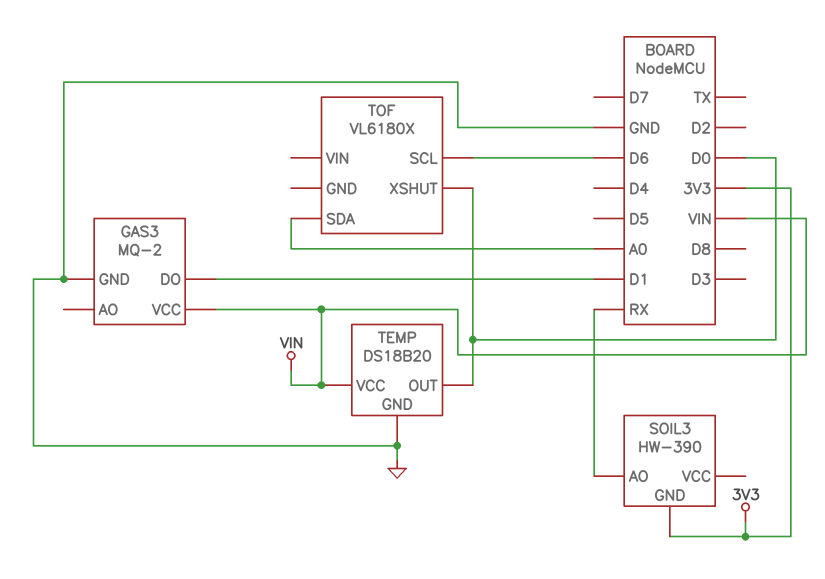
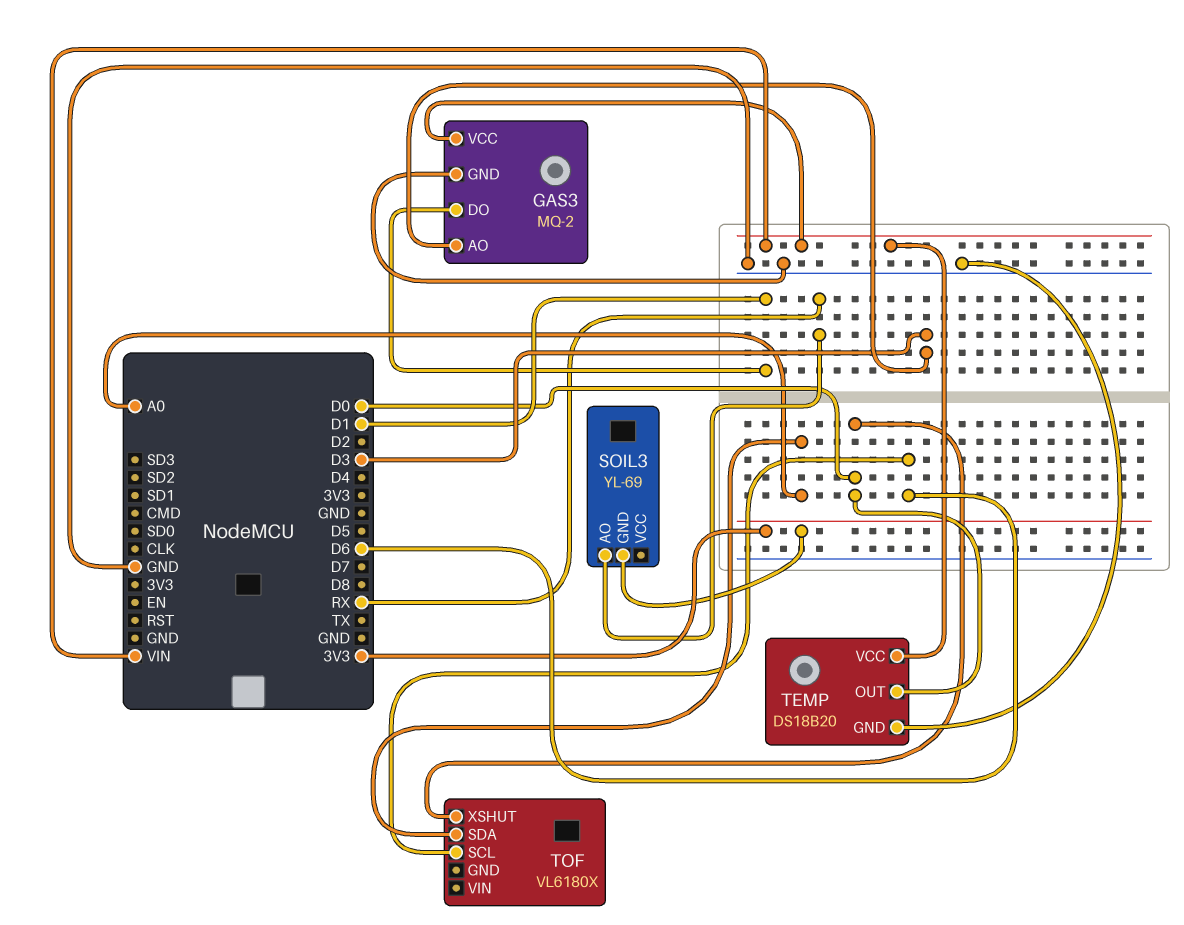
GAS3 pin AO: none -> D3
SOIL3: HW-390 -> YL-69

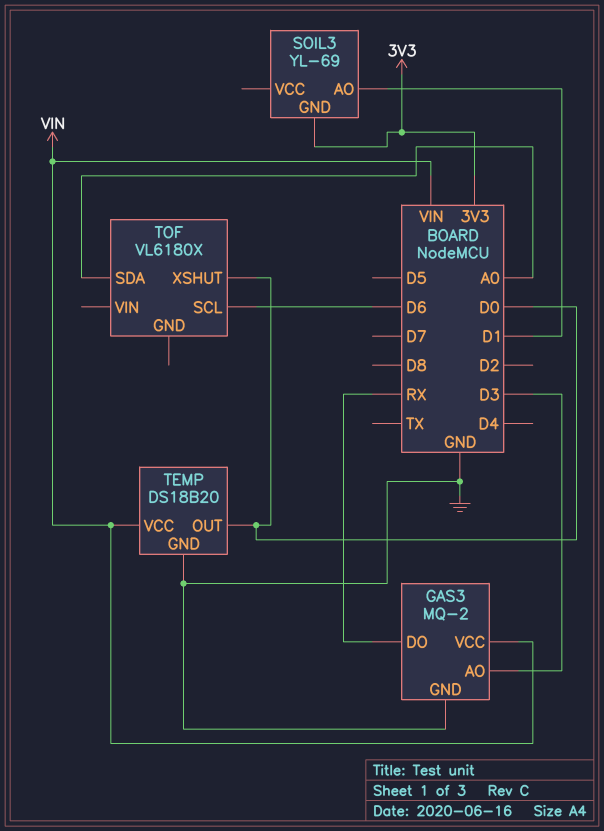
GAS3 pin DO: D1 -> RX
SOIL3 pin AO: RX -> D1

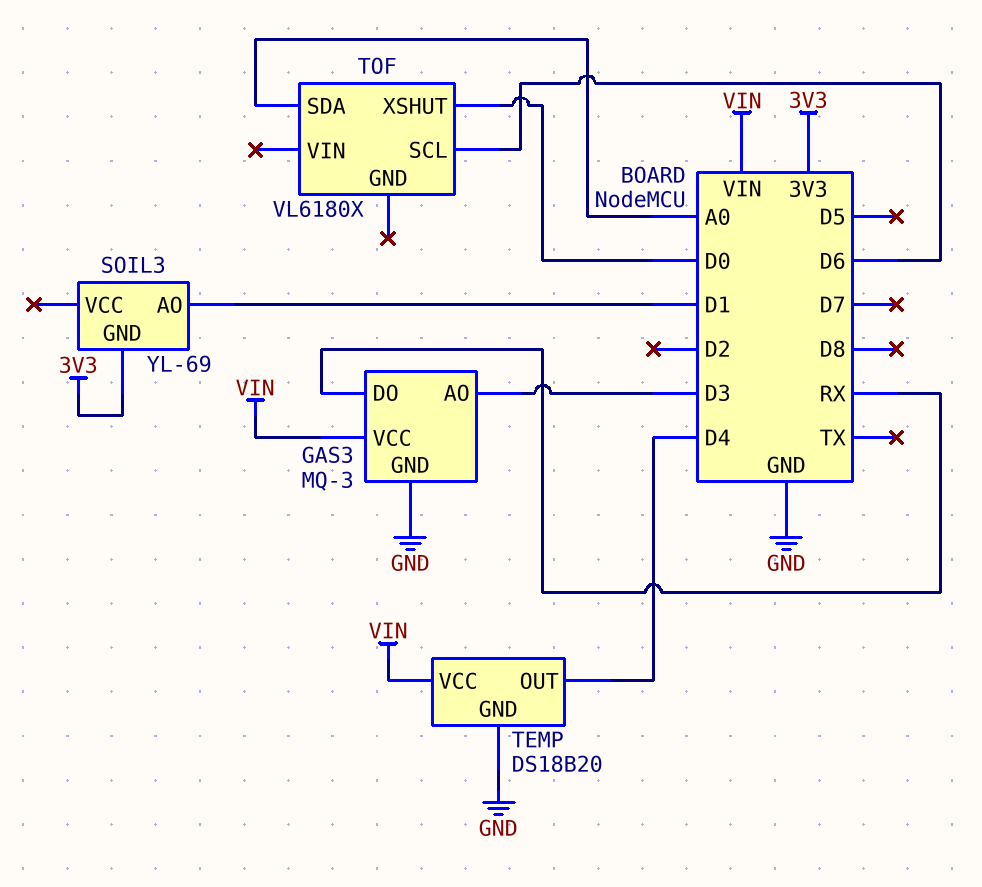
GAS3: MQ-2 -> MQ-3
TEMP pin OUT: D0 -> D4

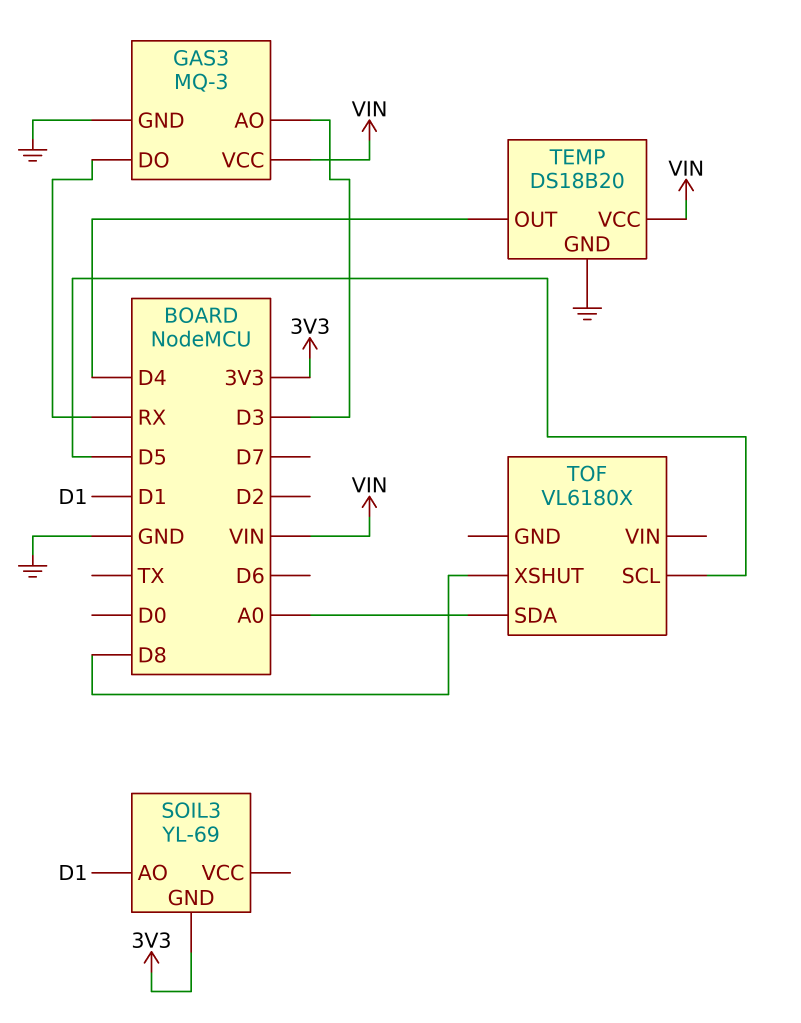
TOF pin SCL: D6 -> D5
TOF pin XSHUT: D0 -> D8

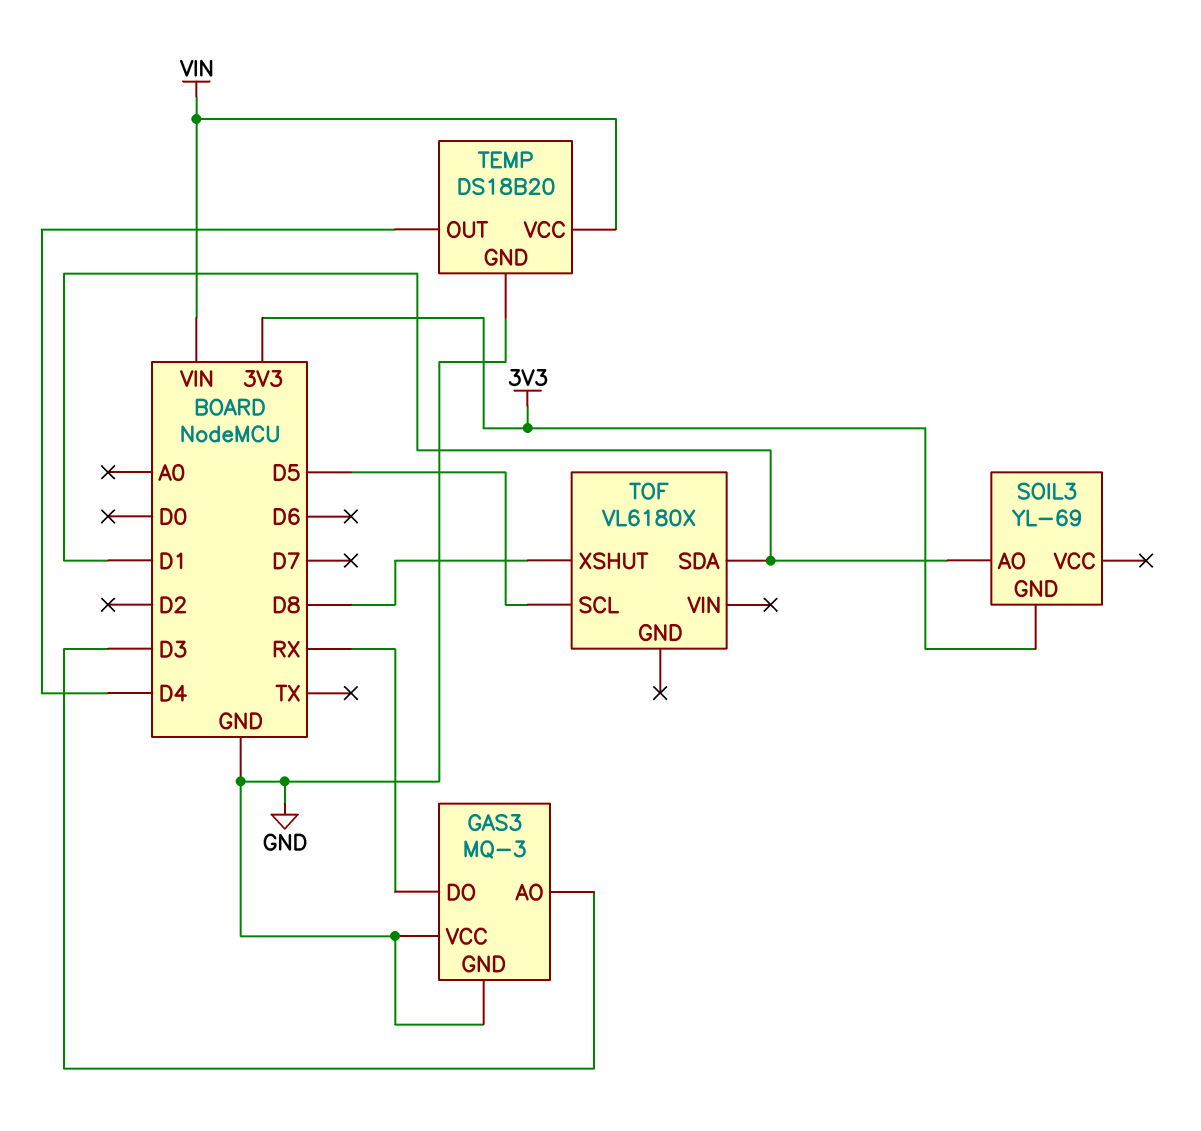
GAS3 pin VCC: VIN -> GND
TOF pin SDA: A0 -> D1

